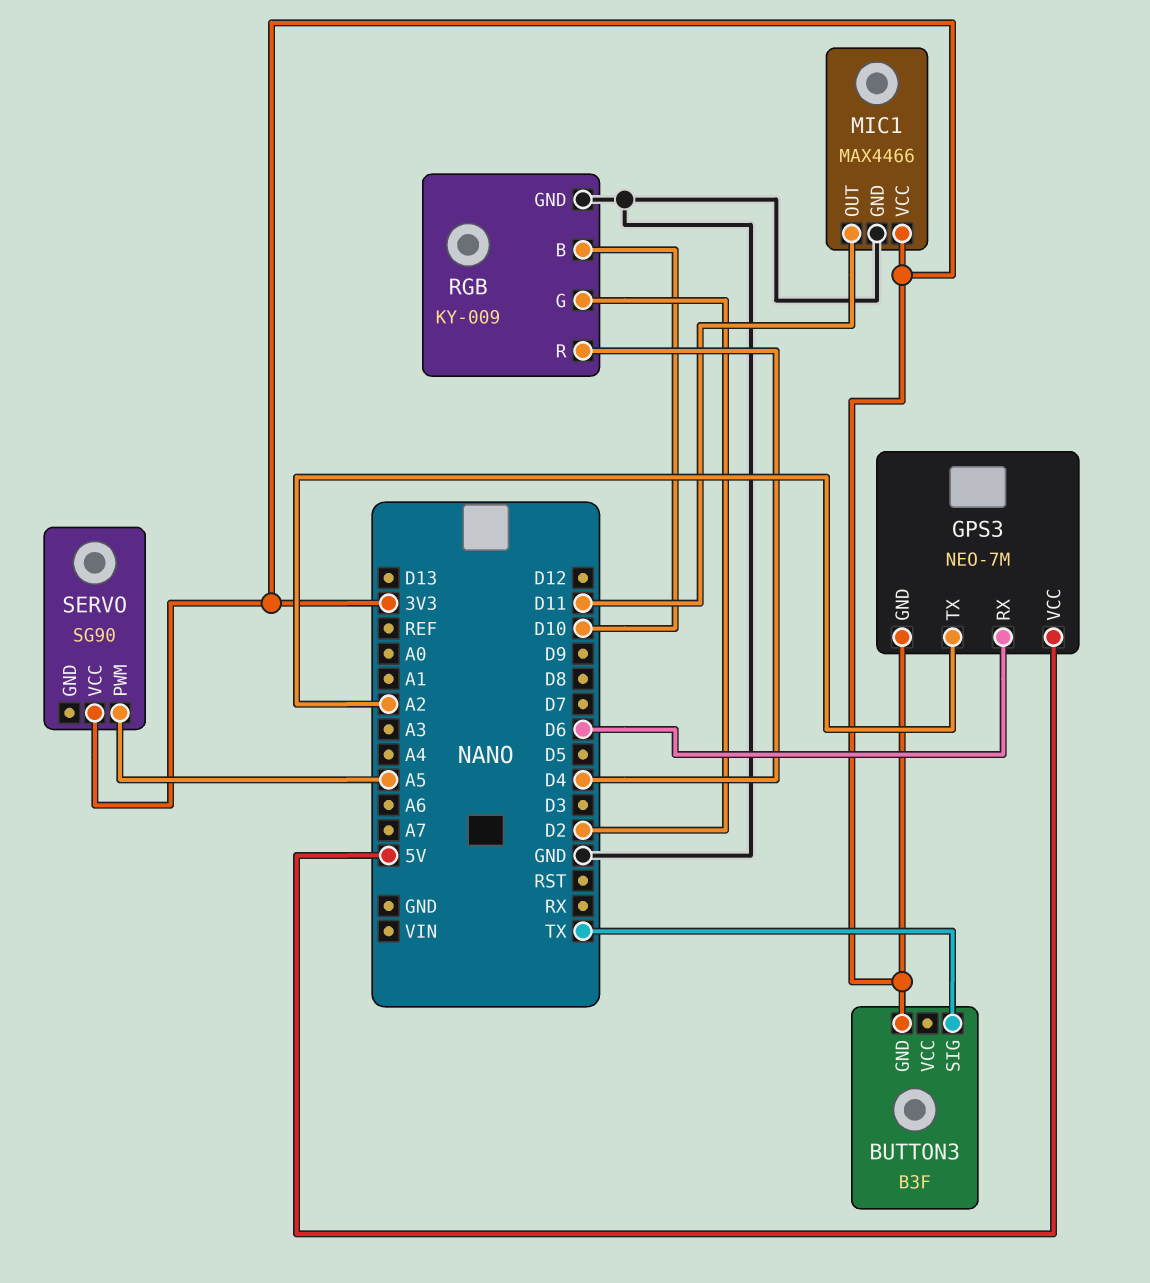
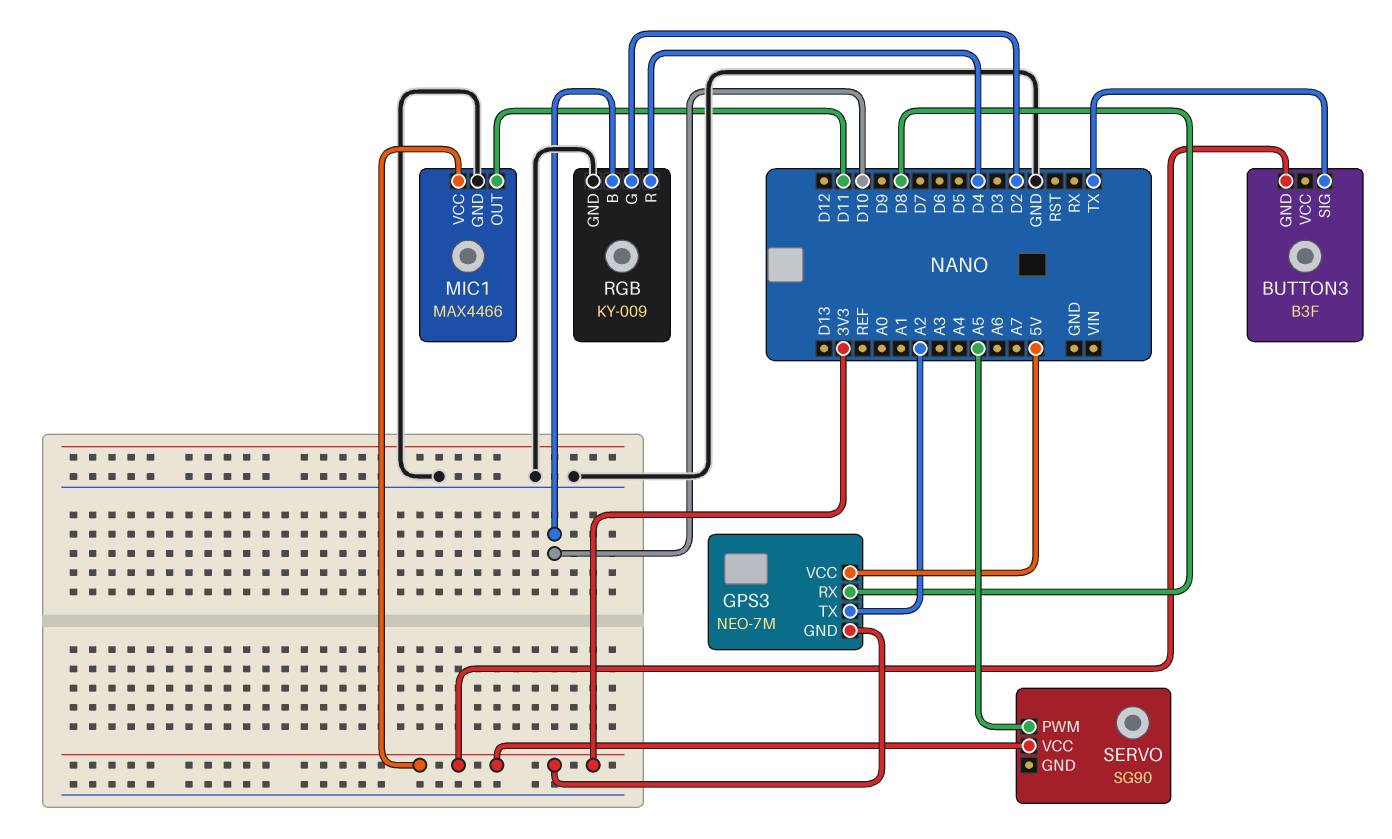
GPS3 pin RX: D6 -> D8

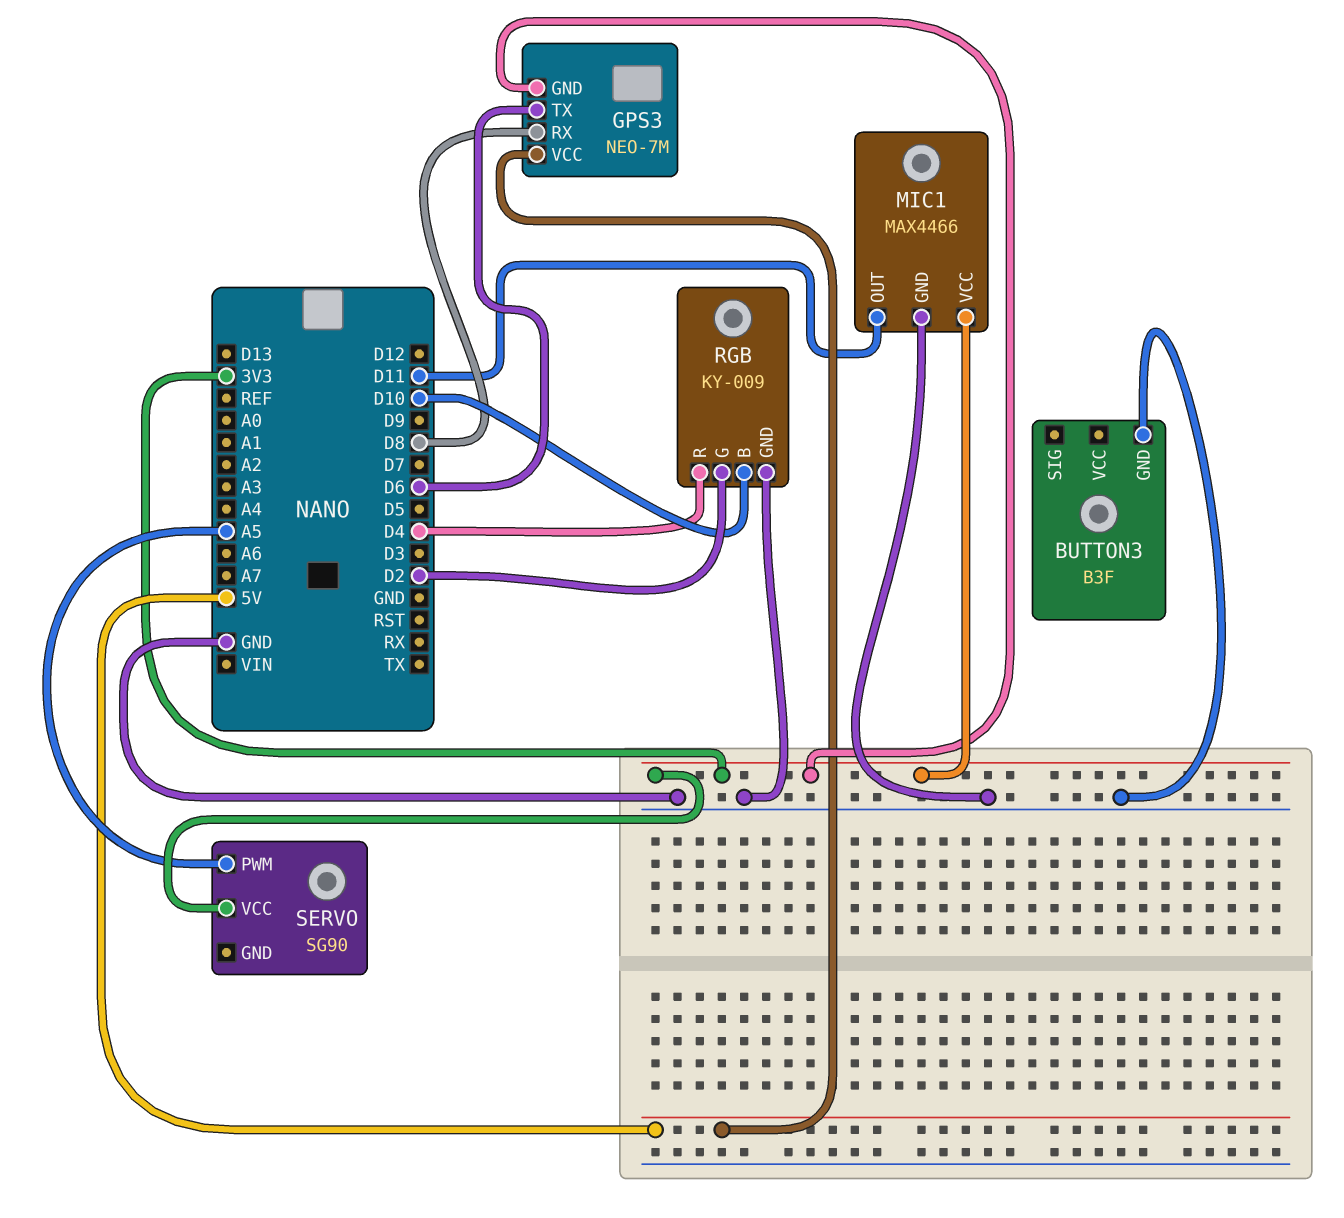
BUTTON3 pin GND: 3V3 -> GND
BUTTON3 pin SIG: TX -> none
GPS3 pin TX: A2 -> D6

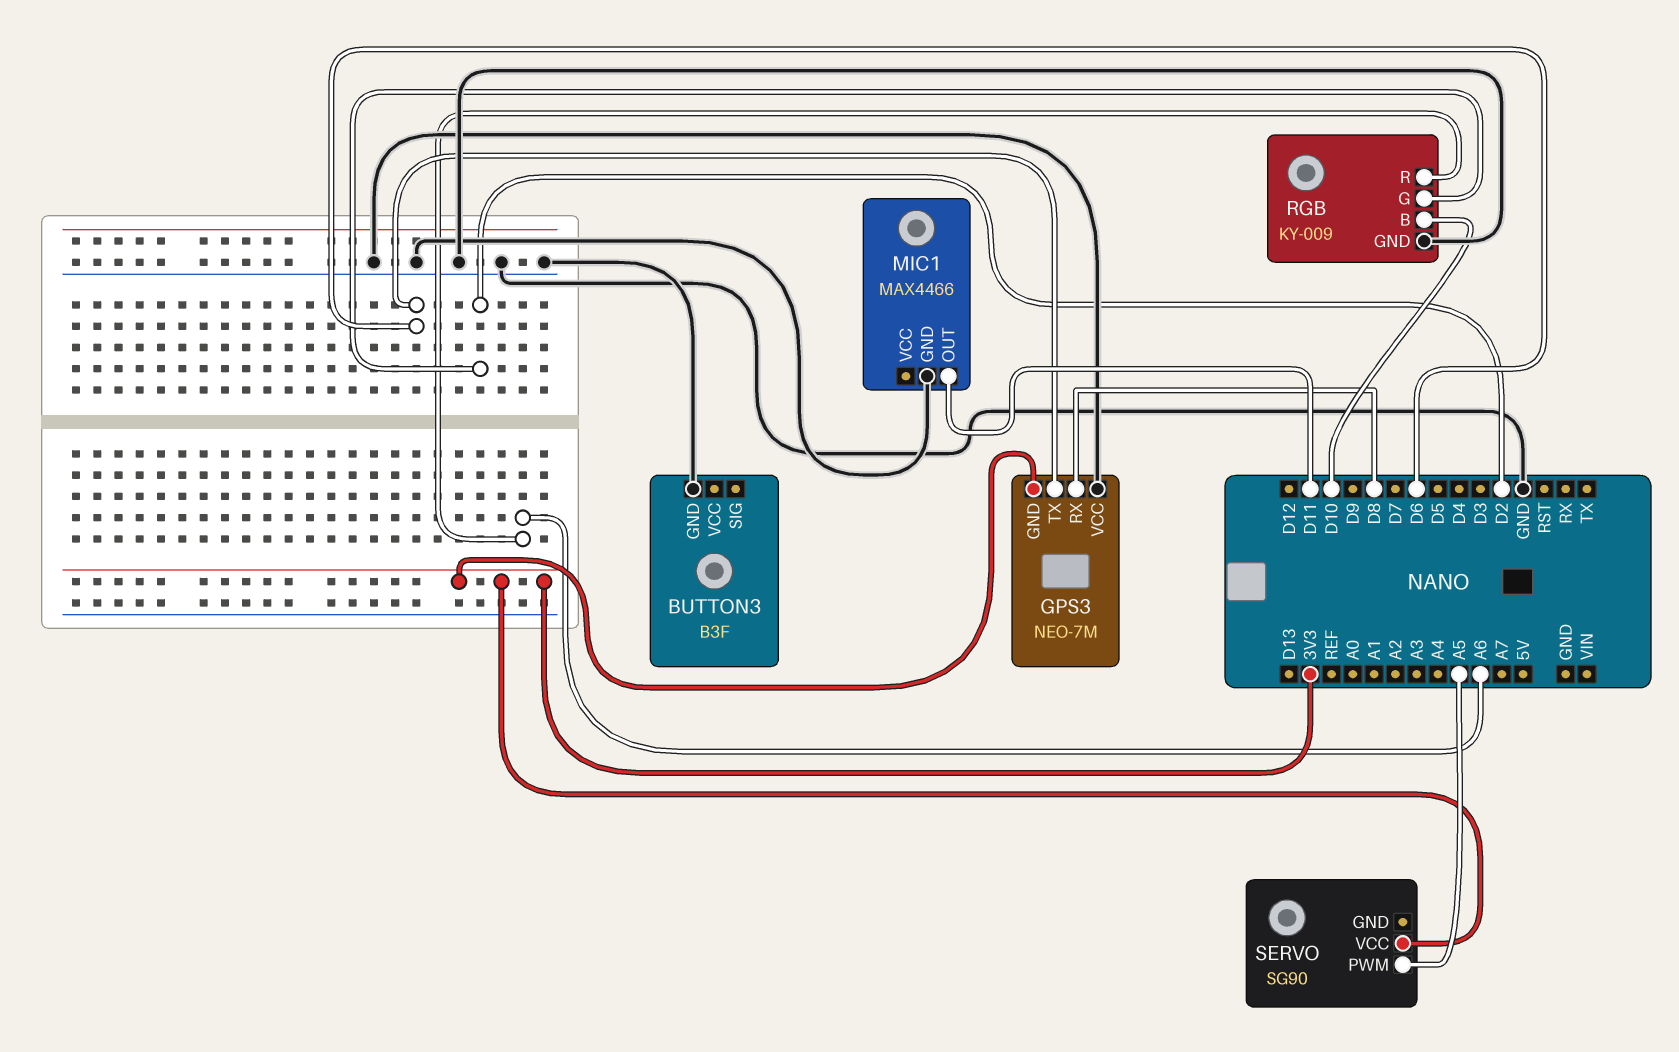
GPS3 pin VCC: 5V -> GND
MIC1 pin VCC: 3V3 -> none
RGB pin R: D4 -> A6

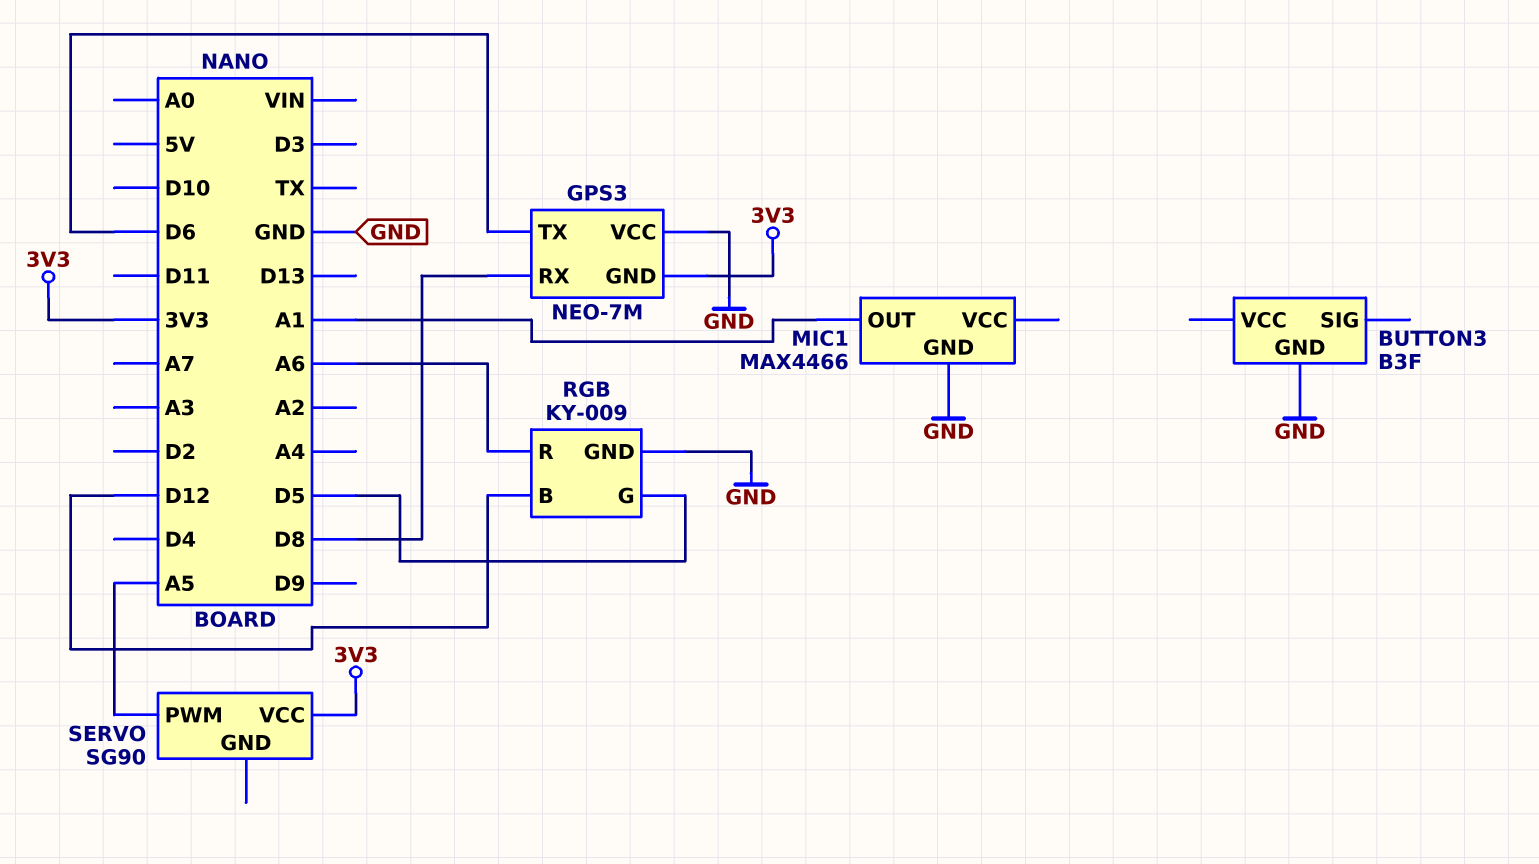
MIC1 pin OUT: D11 -> A1
RGB pin B: D10 -> D12
RGB pin G: D2 -> D5

